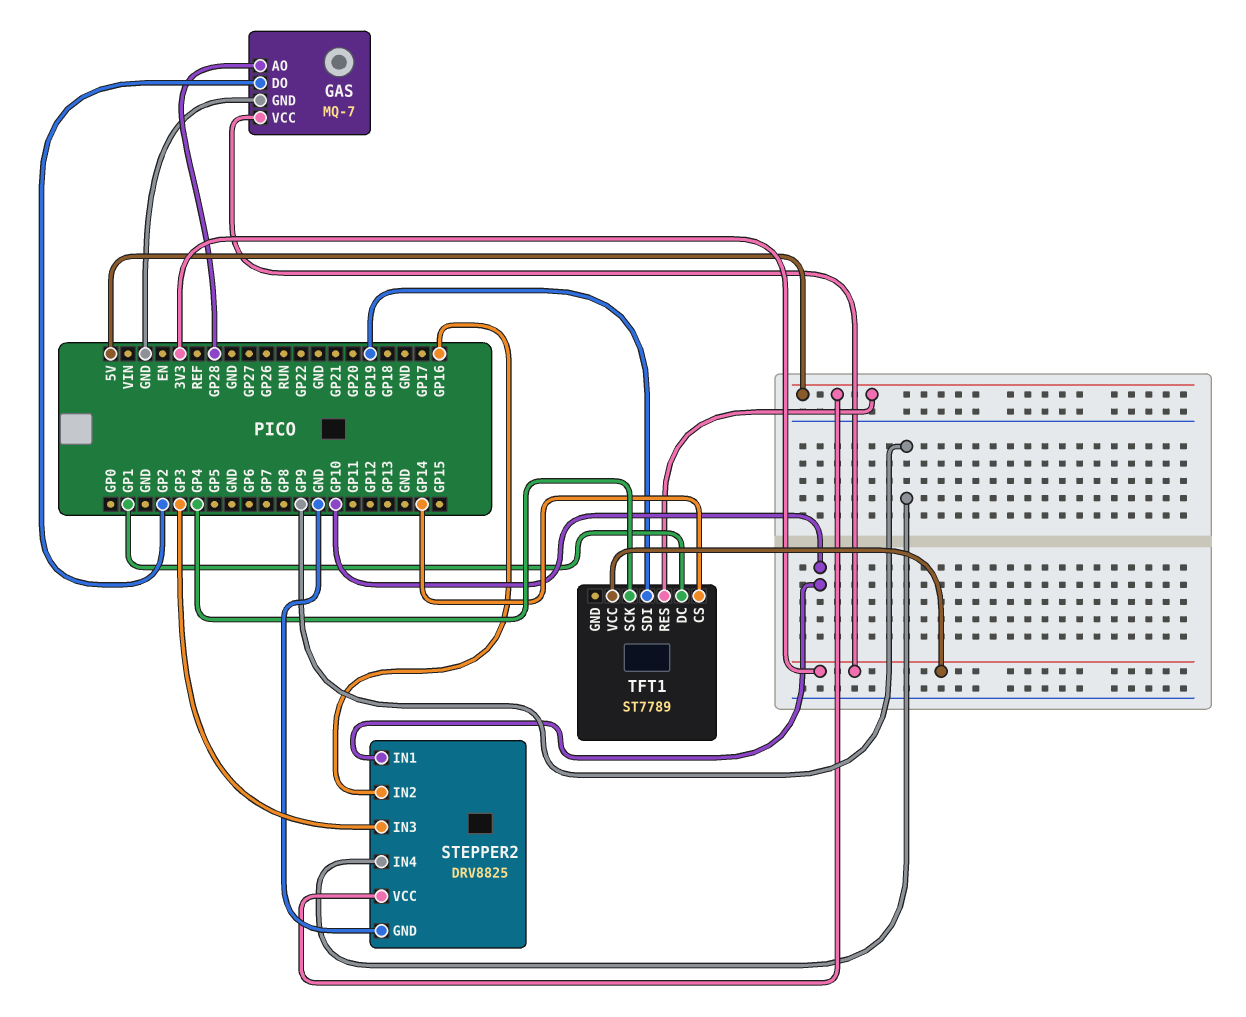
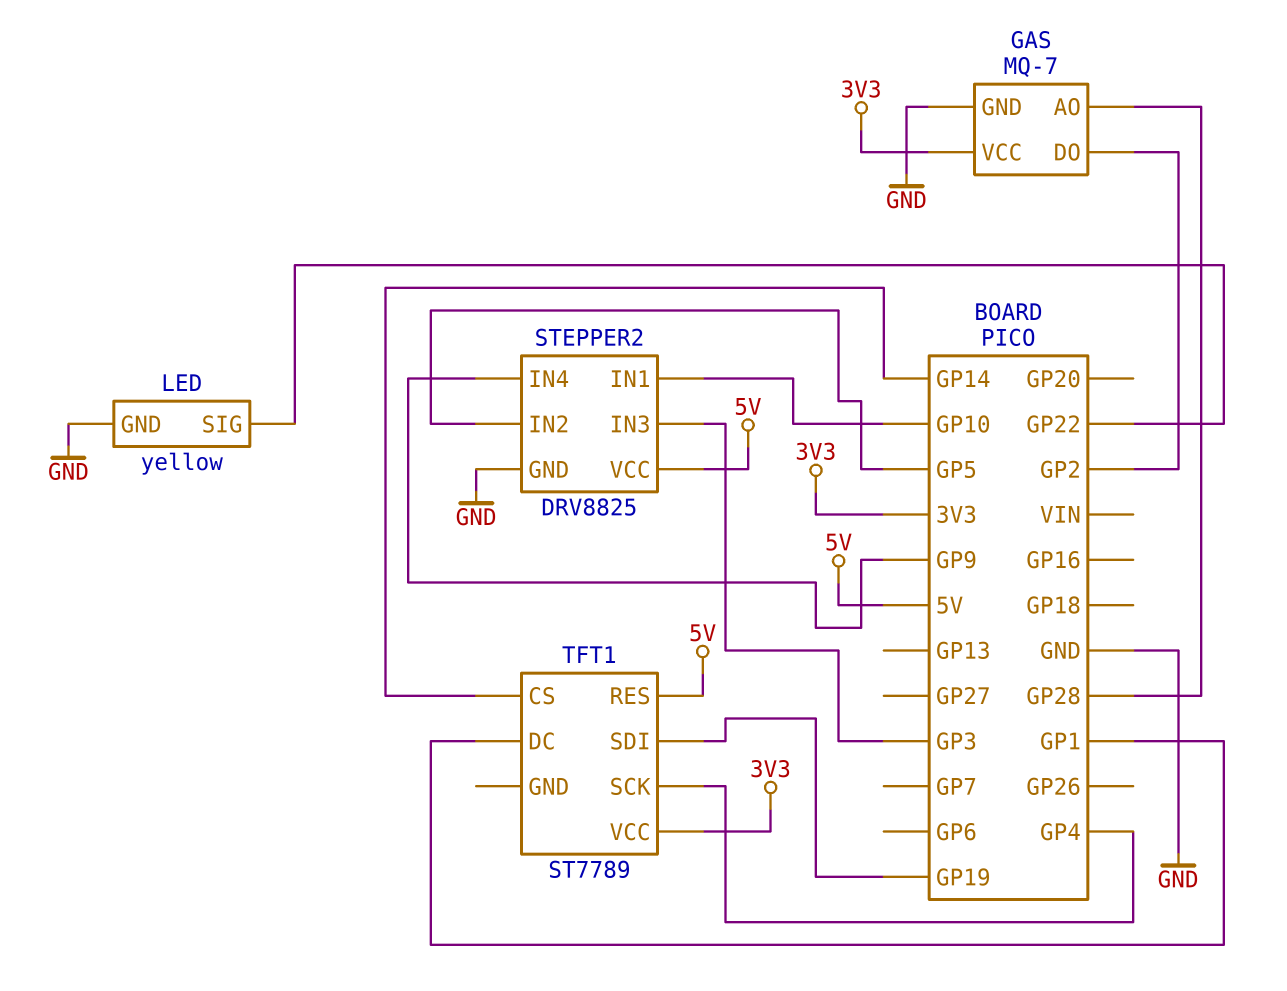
LED: none -> yellow
LED pin GND: none -> GND
LED pin SIG: none -> GP22
STEPPER2 pin IN2: GP16 -> GP5

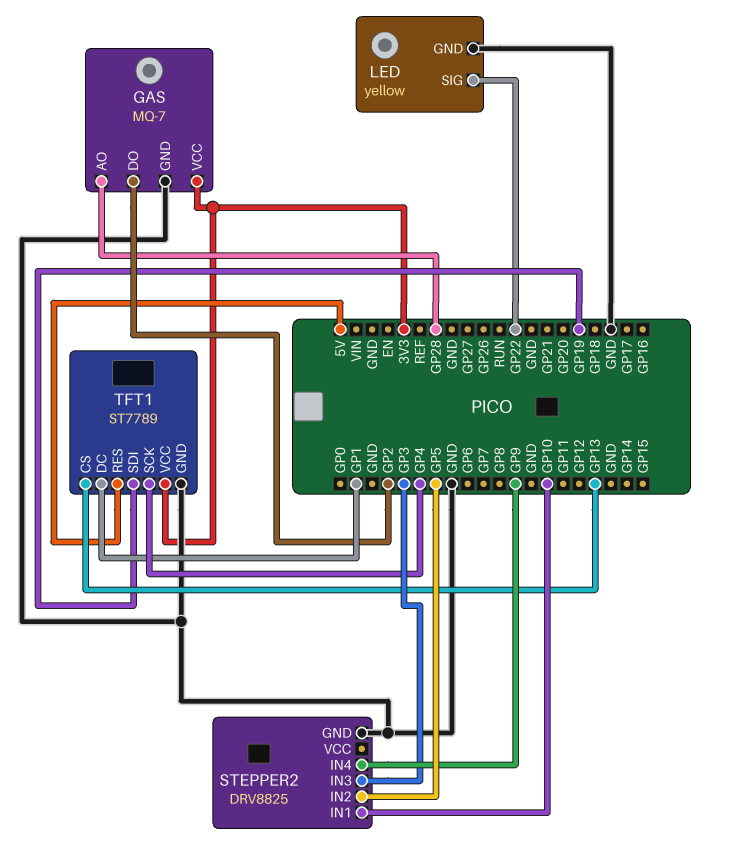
STEPPER2 pin VCC: 5V -> none
TFT1 pin CS: GP14 -> GP13
TFT1 pin GND: none -> GND

